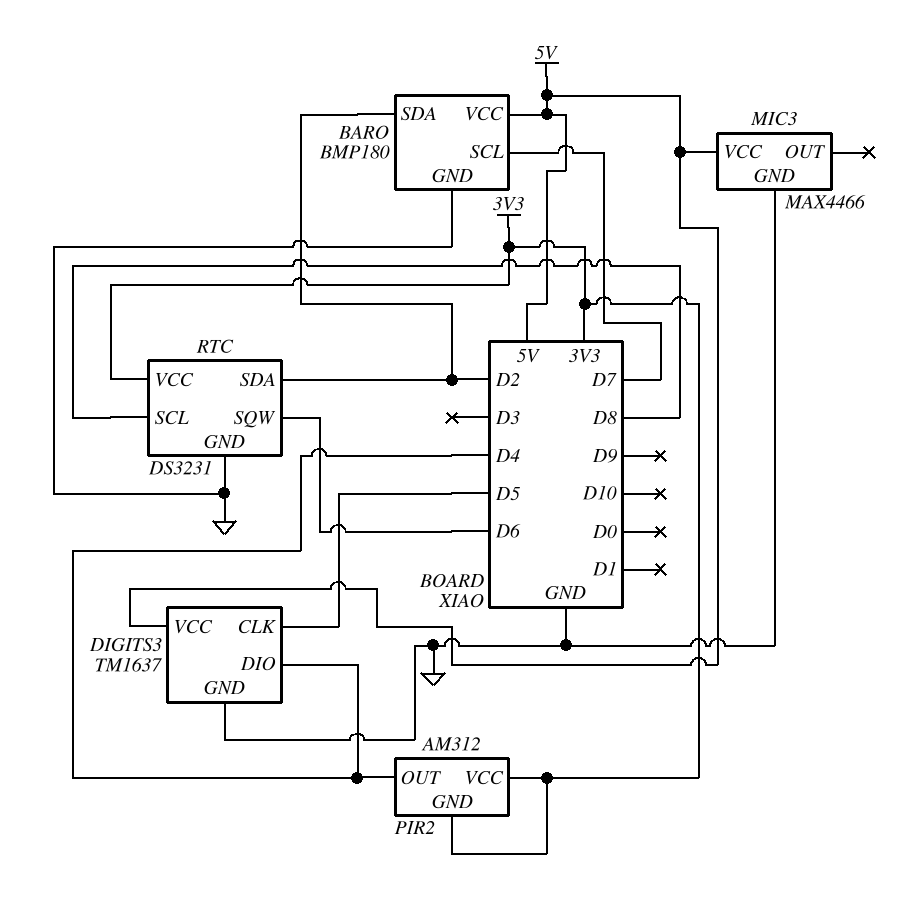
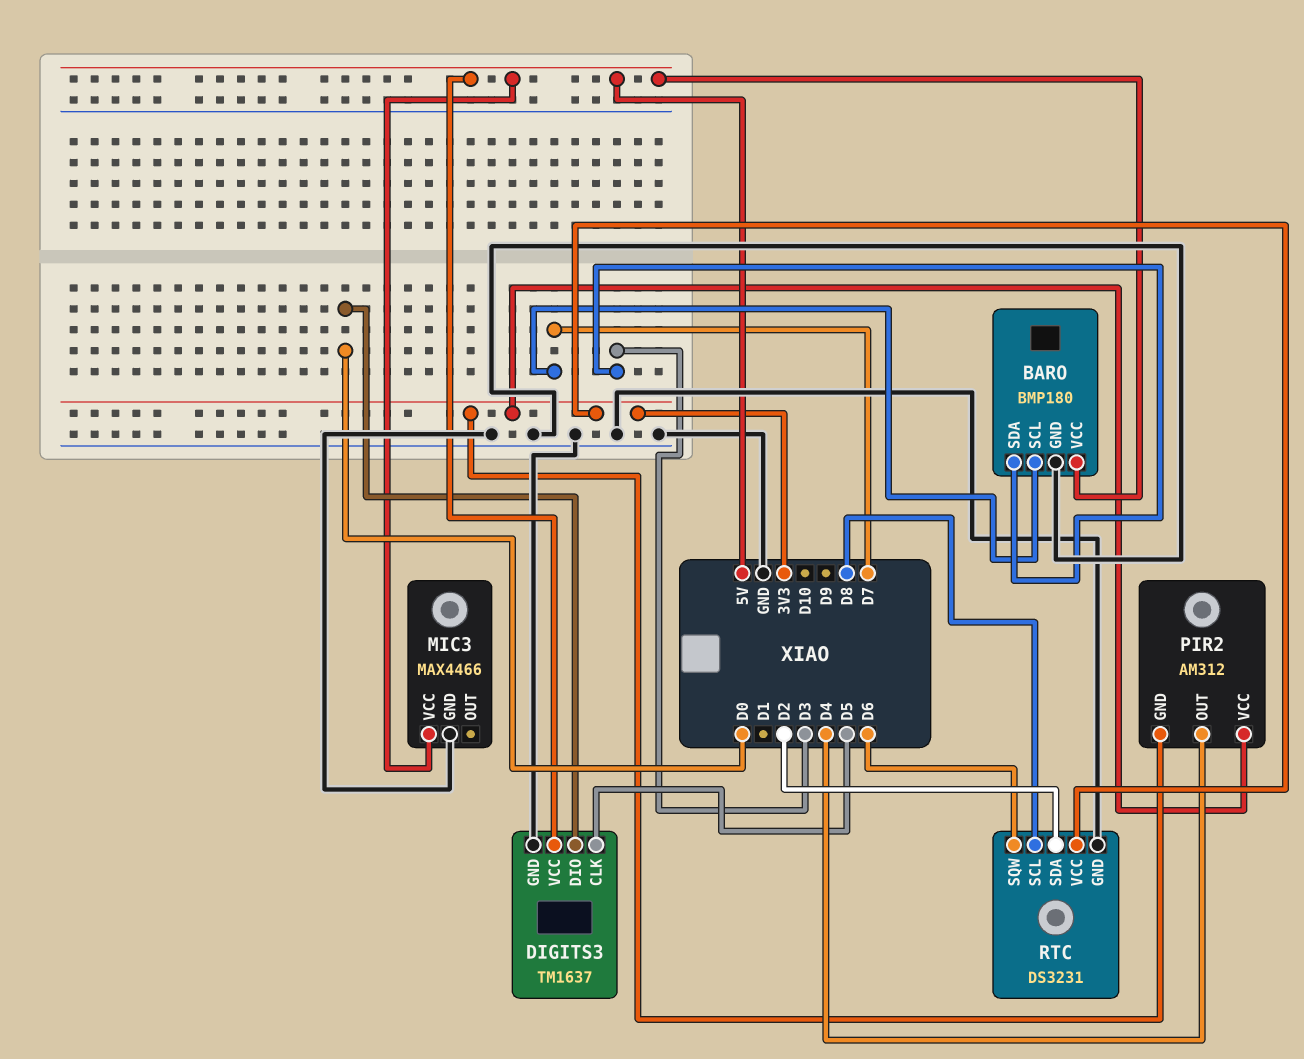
BARO pin SDA: D2 -> D3
DIGITS3 pin DIO: D4 -> D0

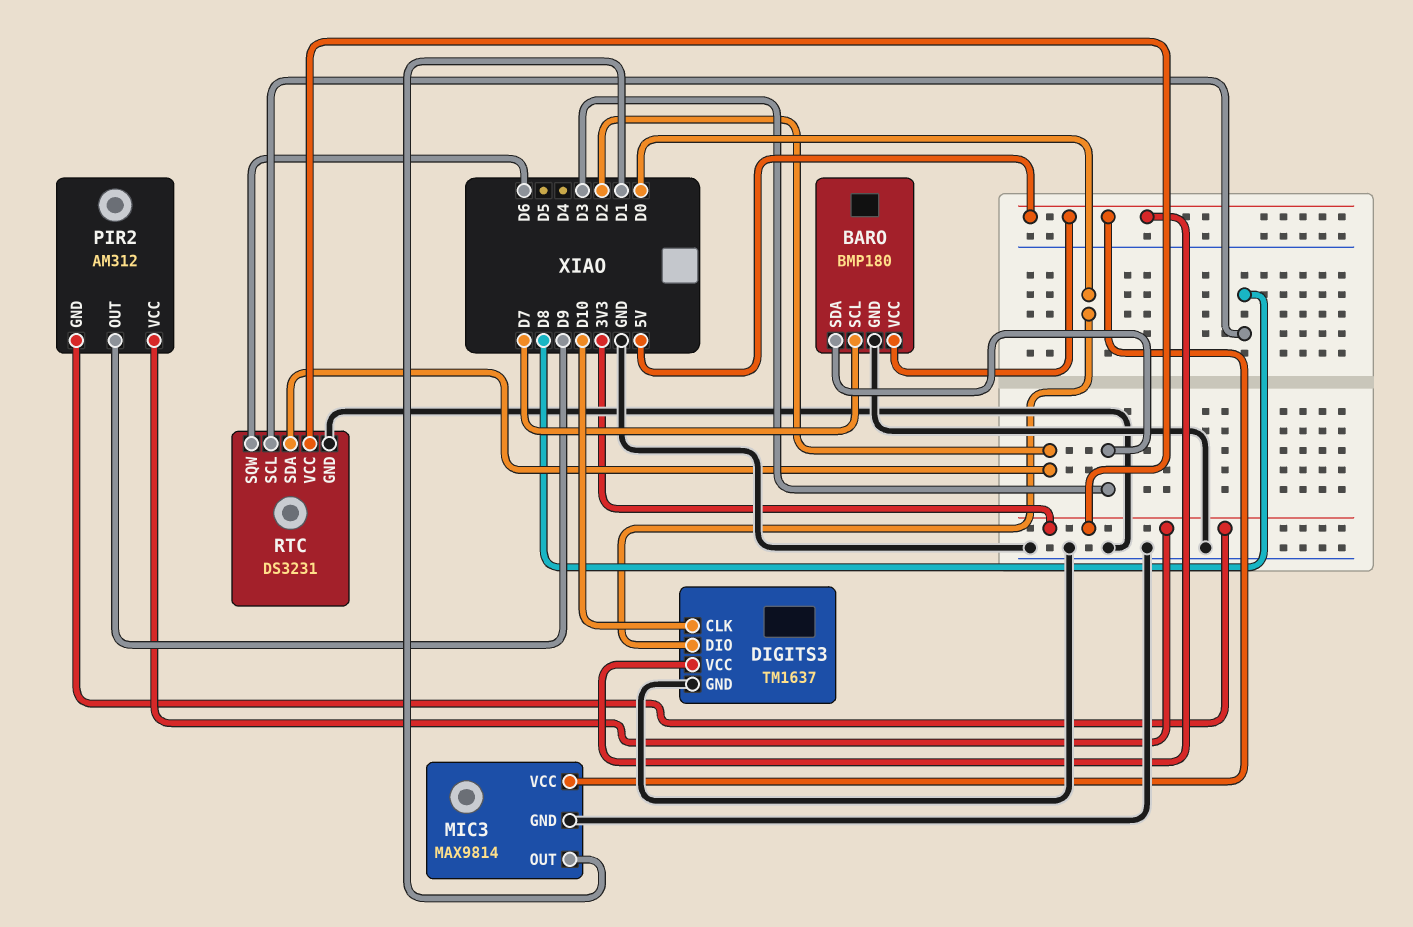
DIGITS3 pin CLK: D5 -> D10
MIC3: MAX4466 -> MAX9814
MIC3 pin OUT: none -> D1
PIR2 pin OUT: D4 -> D9

